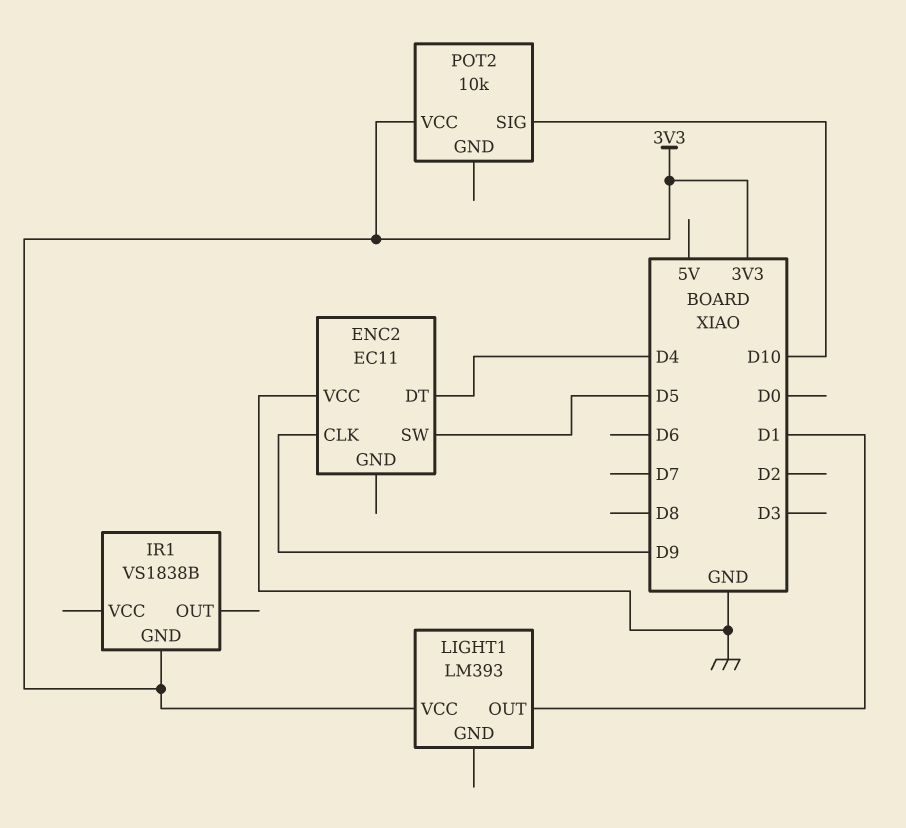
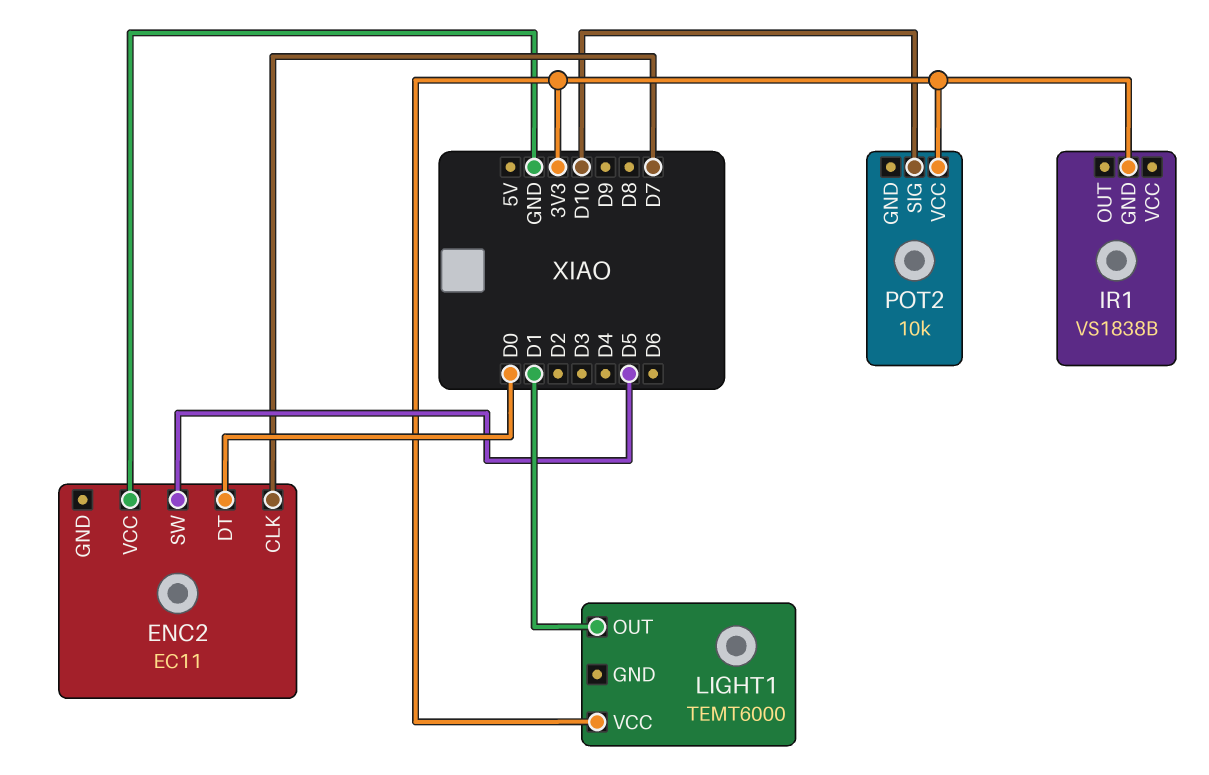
ENC2 pin CLK: D9 -> D7
ENC2 pin DT: D4 -> D0
LIGHT1: LM393 -> TEMT6000

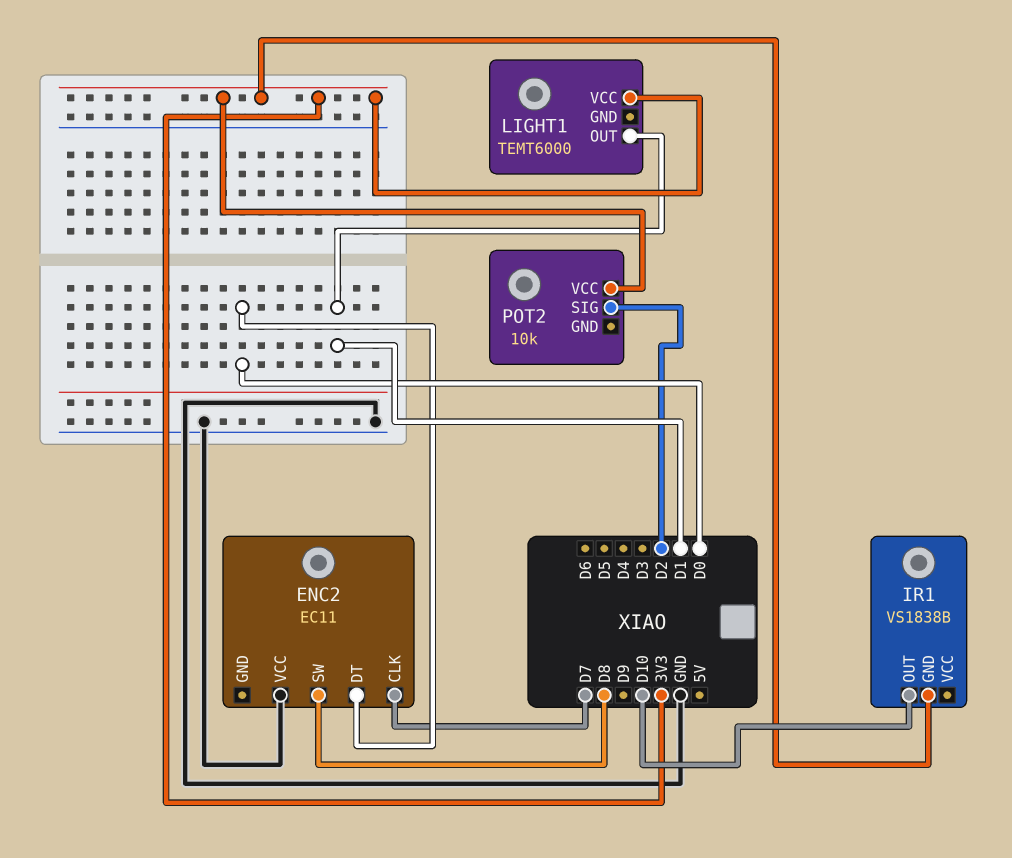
ENC2 pin SW: D5 -> D8
IR1 pin OUT: none -> D10
POT2 pin SIG: D10 -> D2

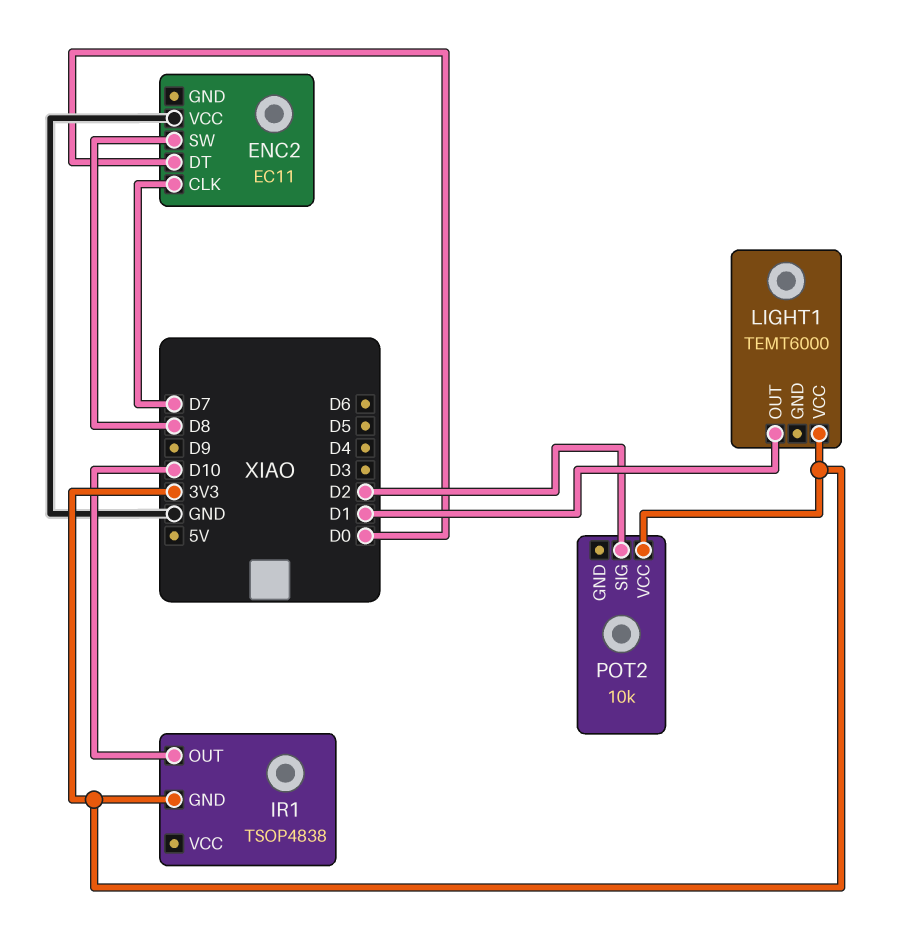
IR1: VS1838B -> TSOP4838

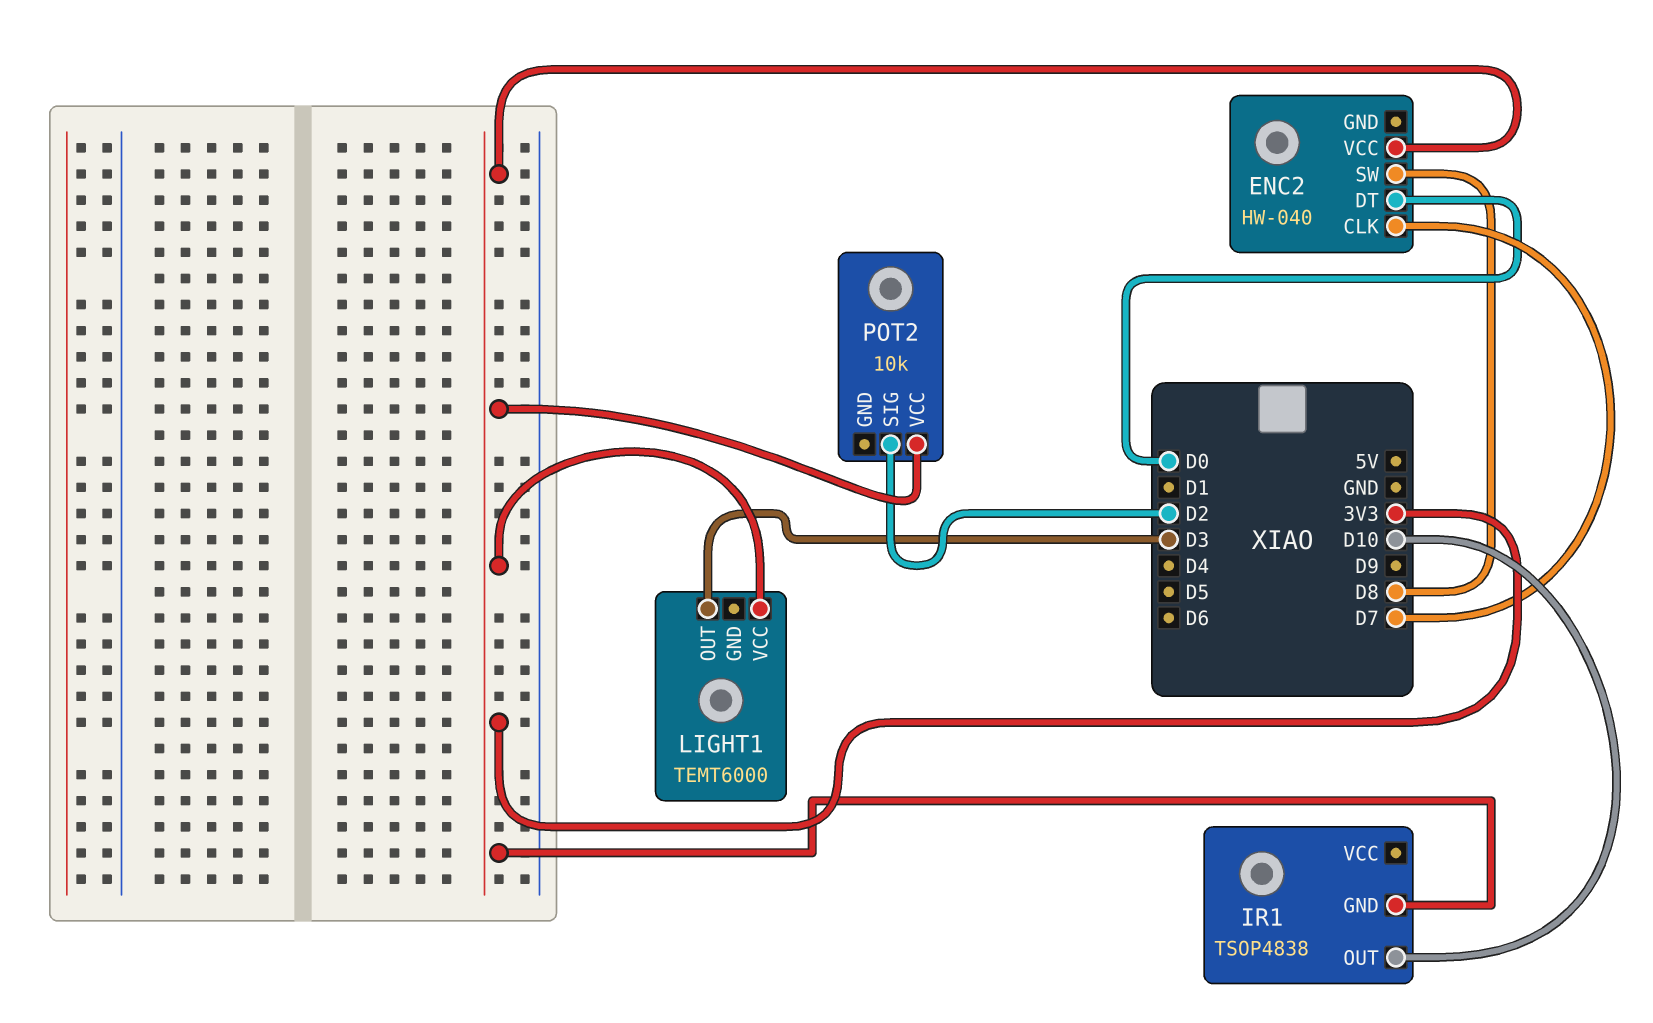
ENC2: EC11 -> HW-040
ENC2 pin VCC: GND -> 3V3
LIGHT1 pin OUT: D1 -> D3

